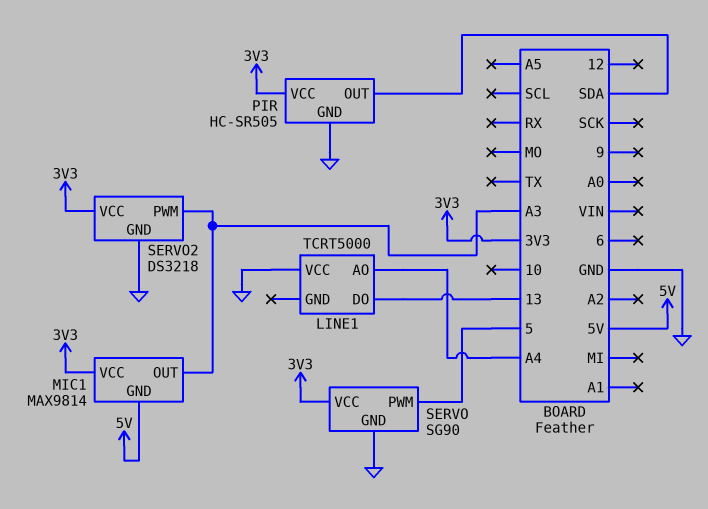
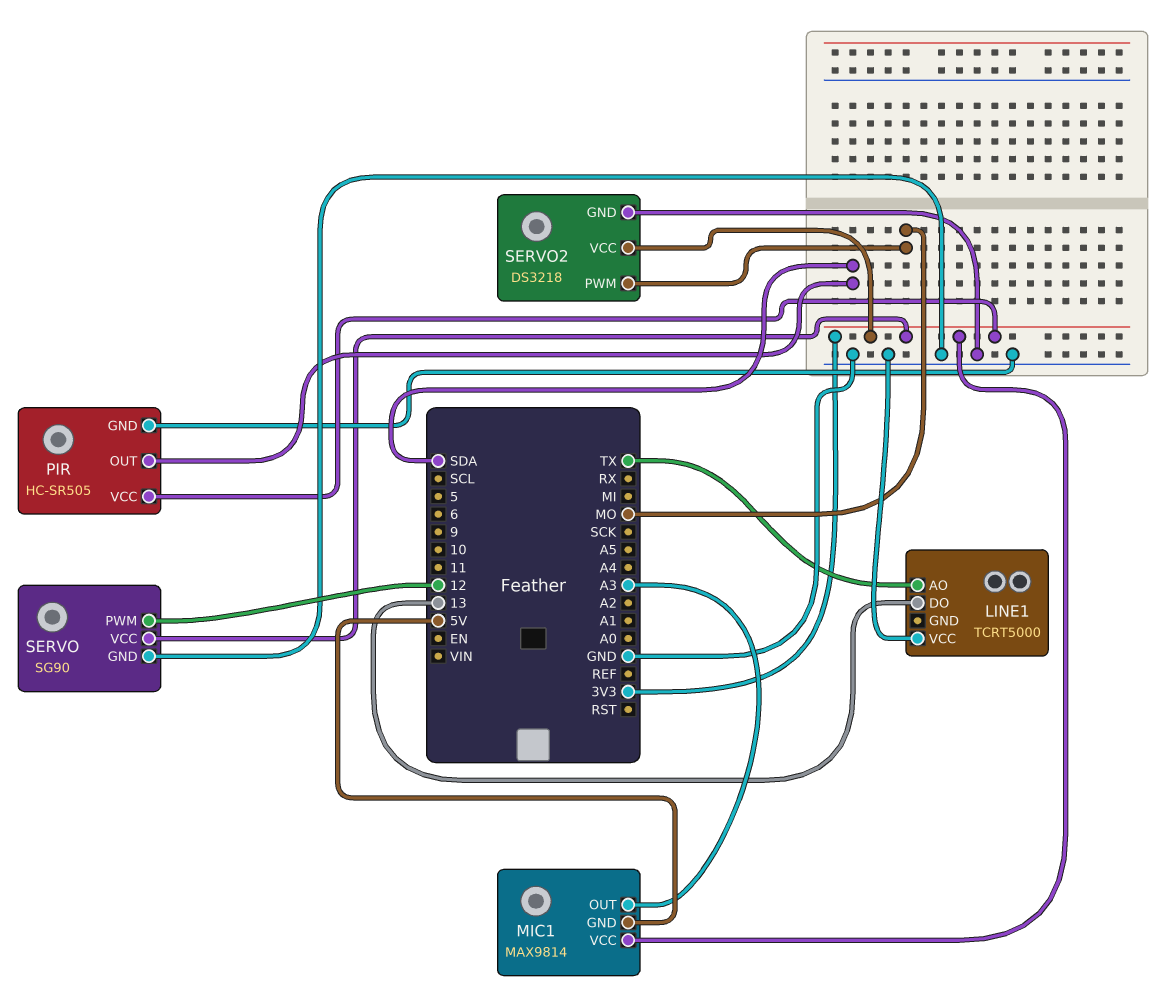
LINE1 pin AO: A4 -> TX
SERVO pin PWM: 5 -> 12
SERVO2 pin PWM: A3 -> MO

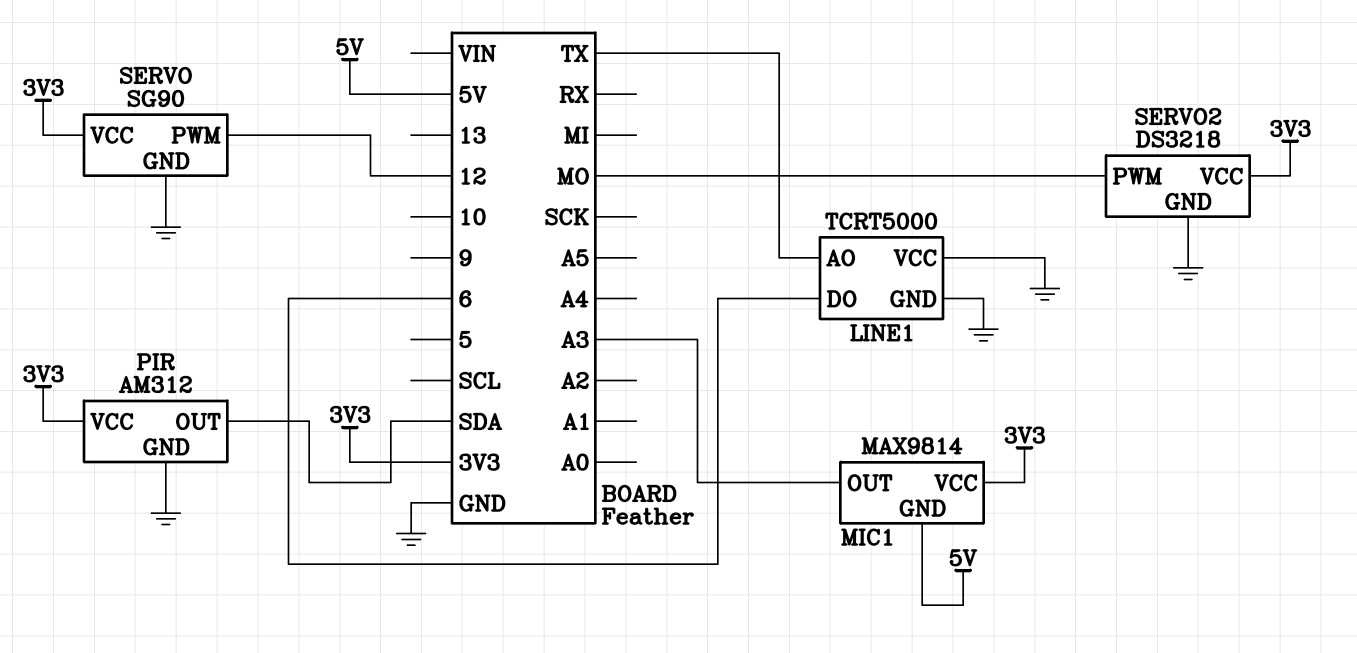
LINE1 pin DO: 13 -> 6
LINE1 pin GND: none -> GND
PIR: HC-SR505 -> AM312

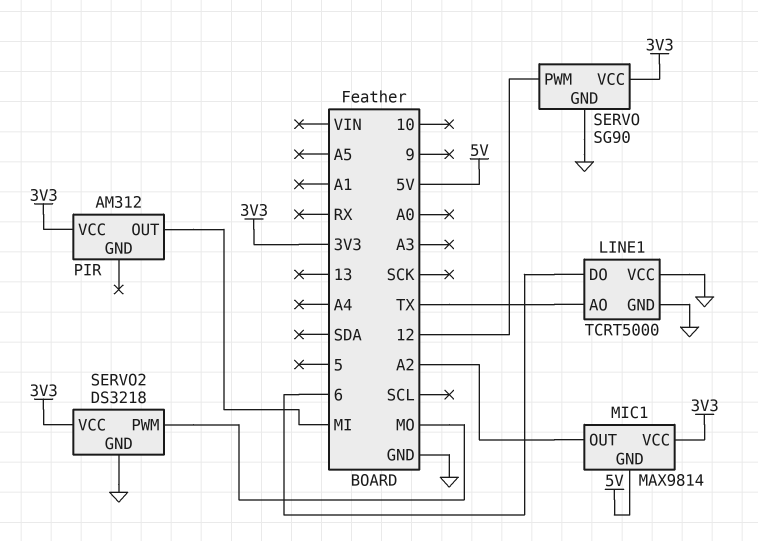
MIC1 pin OUT: A3 -> A2
PIR pin GND: GND -> none
PIR pin OUT: SDA -> MI

